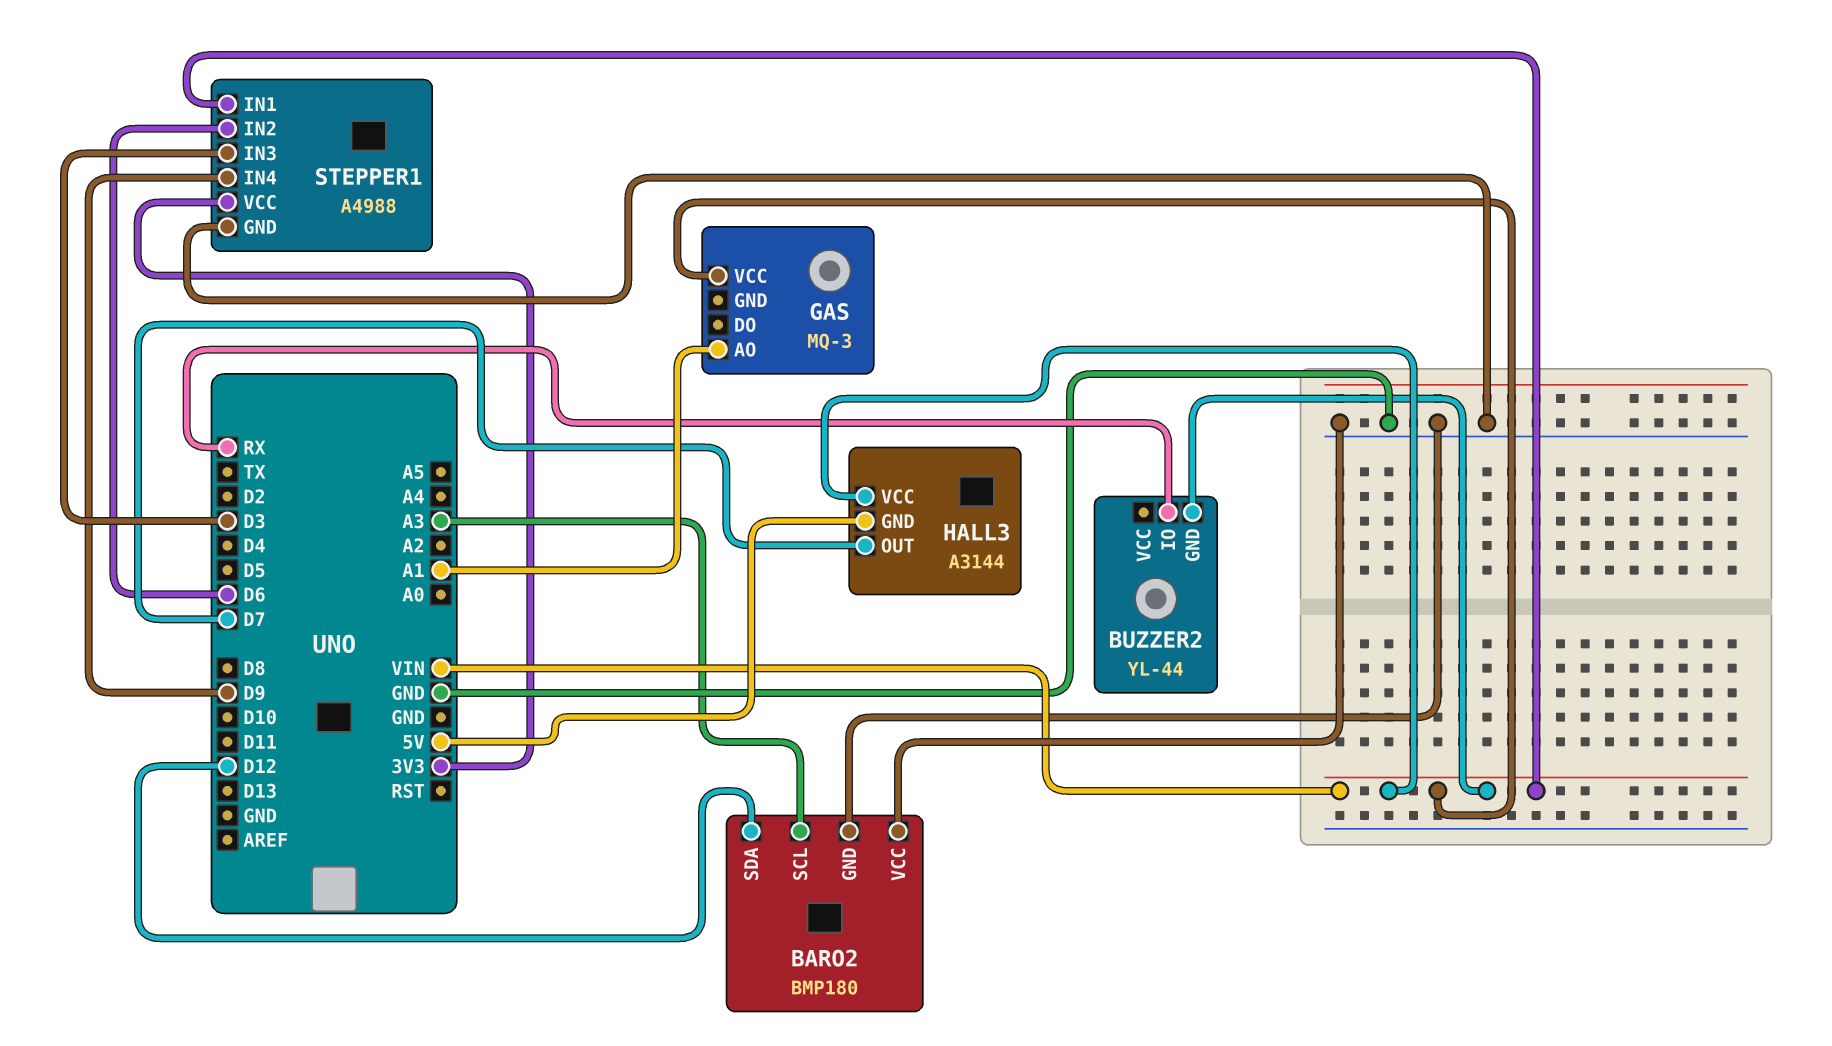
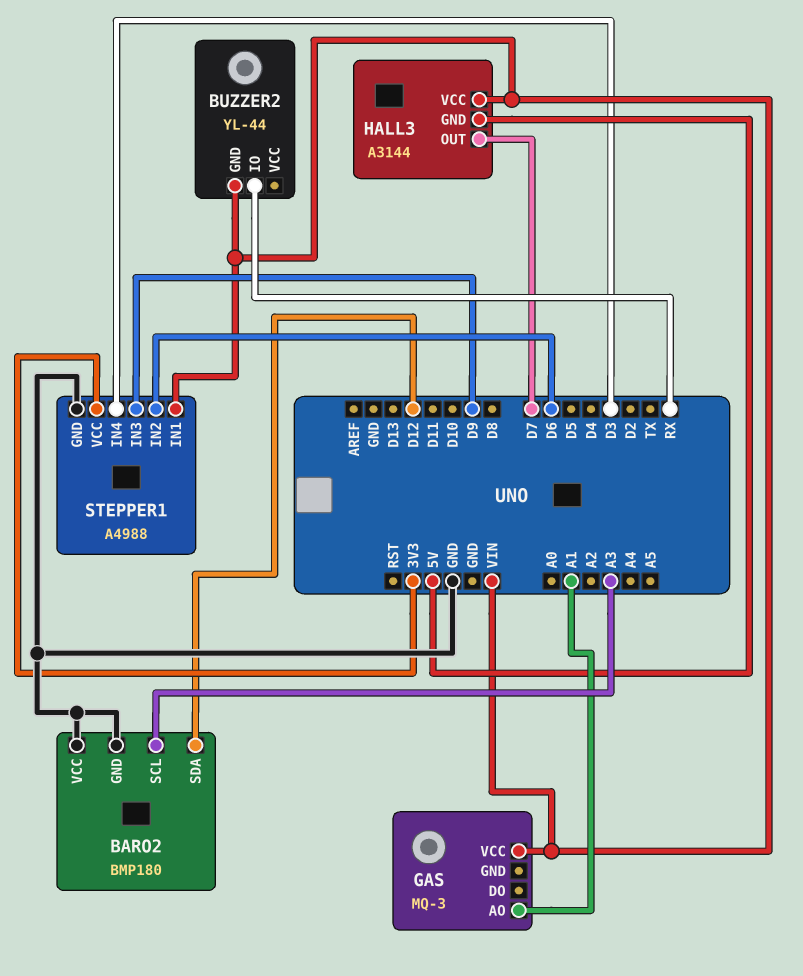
STEPPER1 pin IN3: D3 -> D9
STEPPER1 pin IN4: D9 -> D3

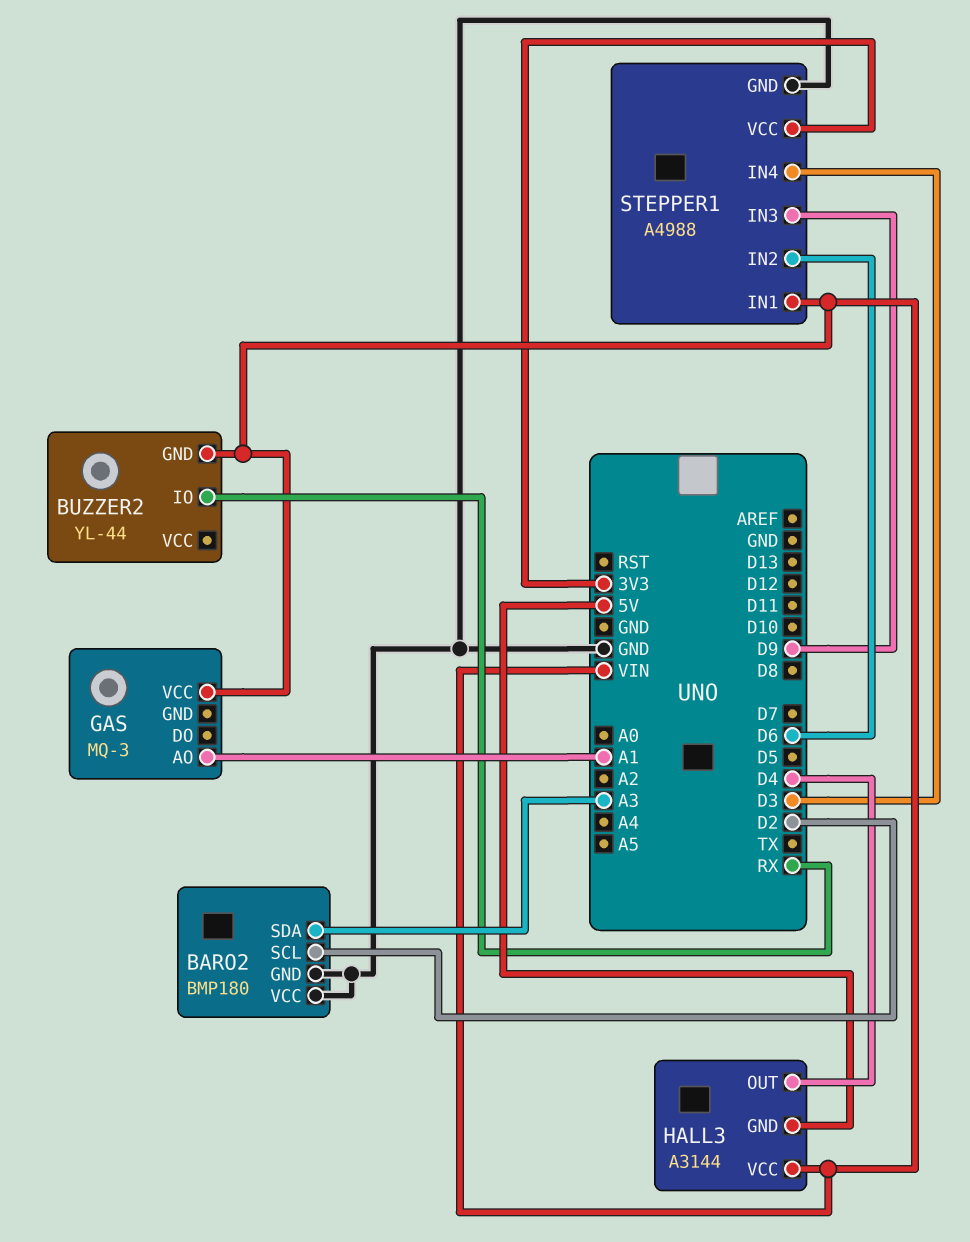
BARO2 pin SCL: A3 -> D2
BARO2 pin SDA: D12 -> A3
HALL3 pin OUT: D7 -> D4

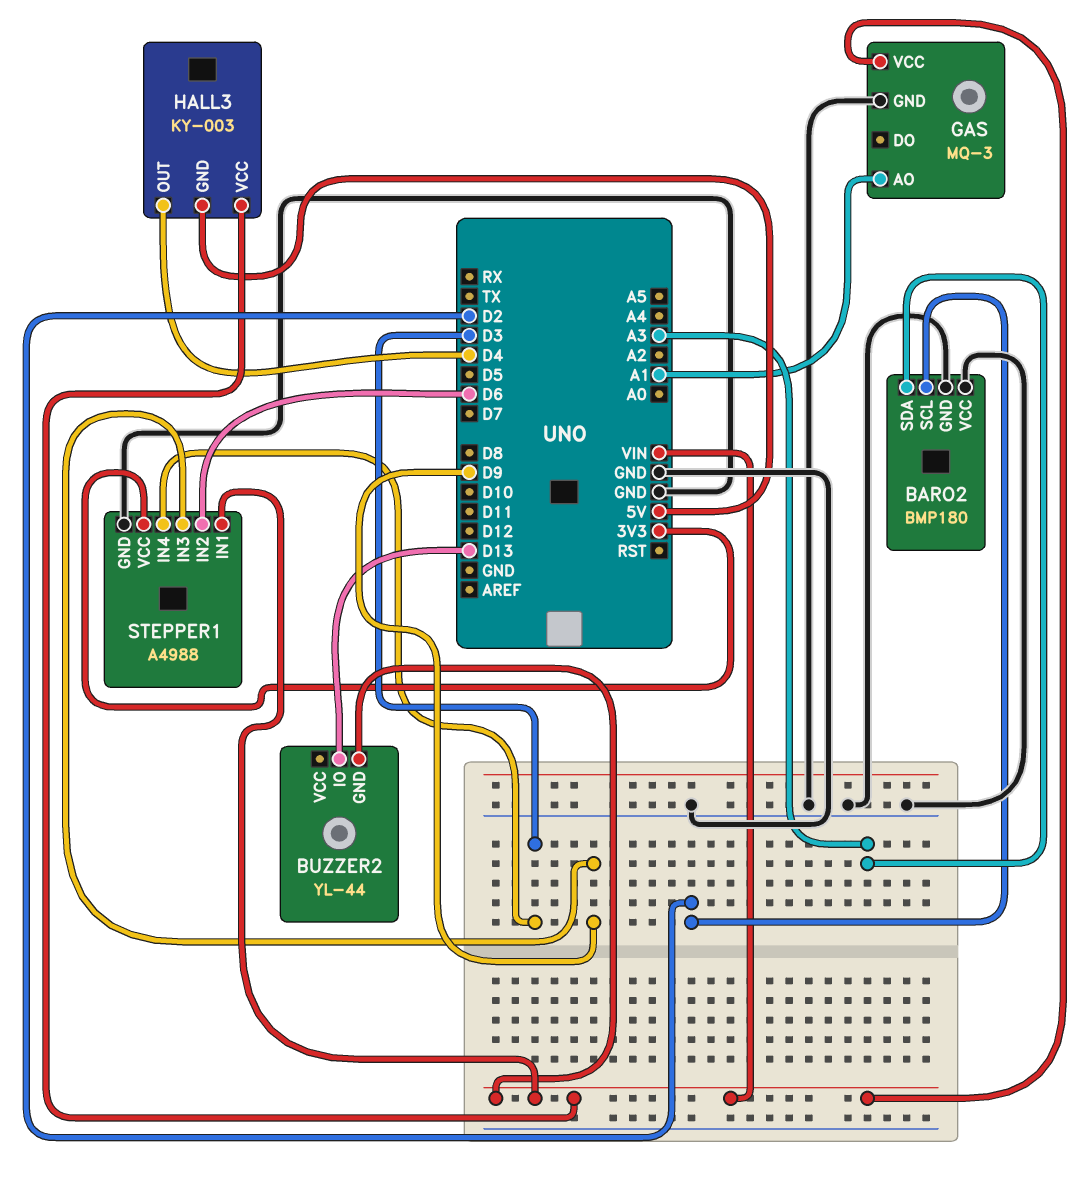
BUZZER2 pin IO: RX -> D13
GAS pin GND: none -> GND
HALL3: A3144 -> KY-003

